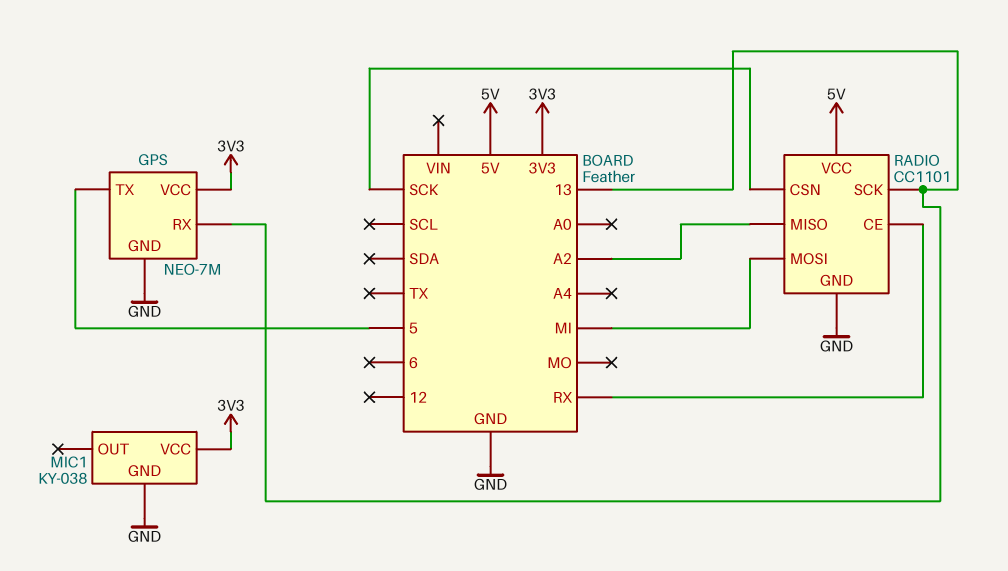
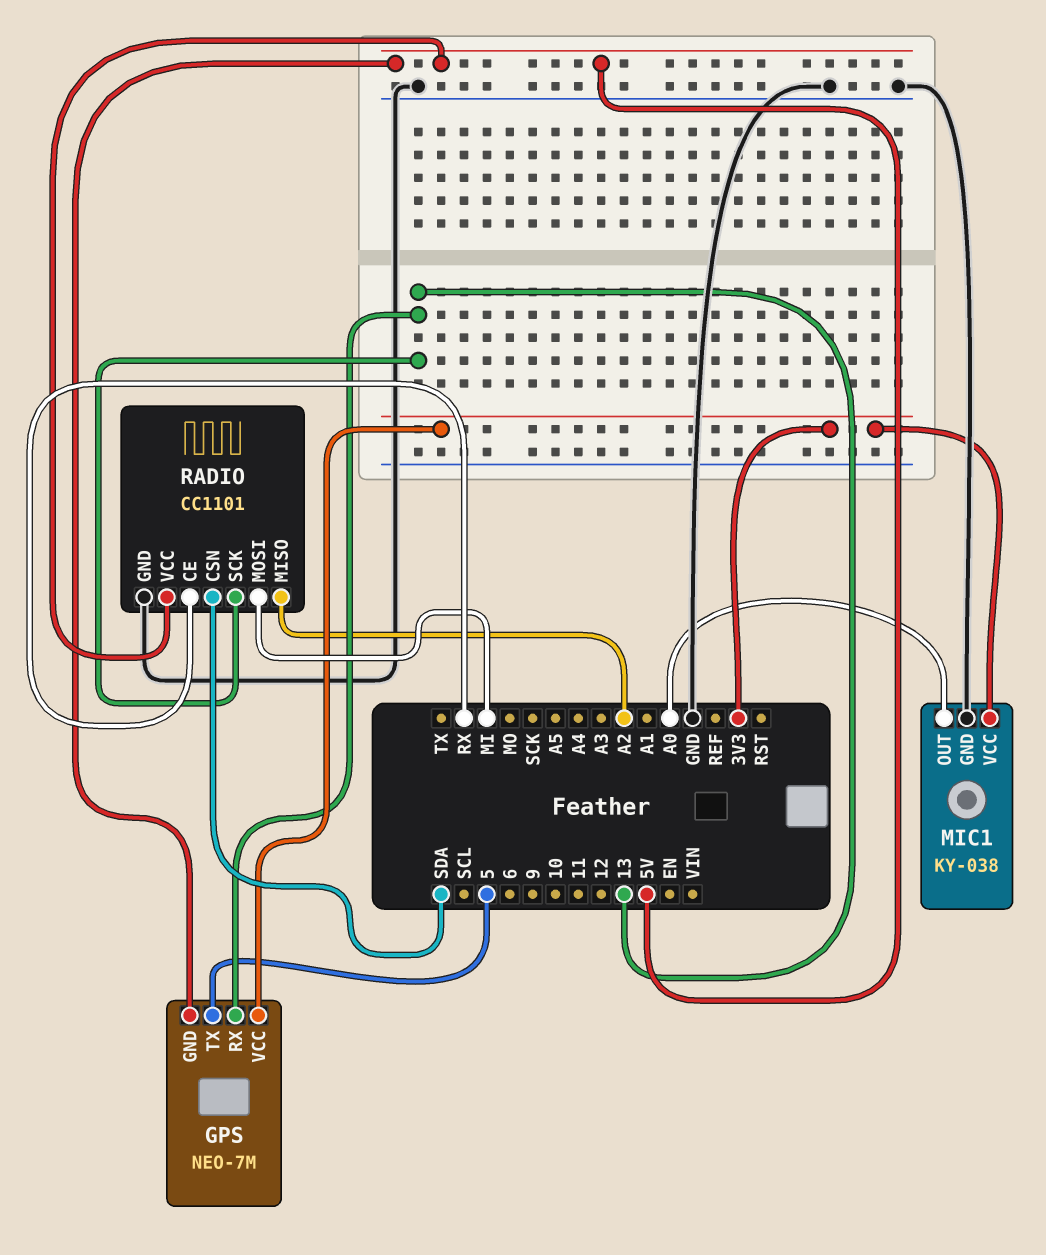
GPS pin GND: GND -> 5V
MIC1 pin OUT: none -> A0
RADIO pin CSN: SCK -> SDA

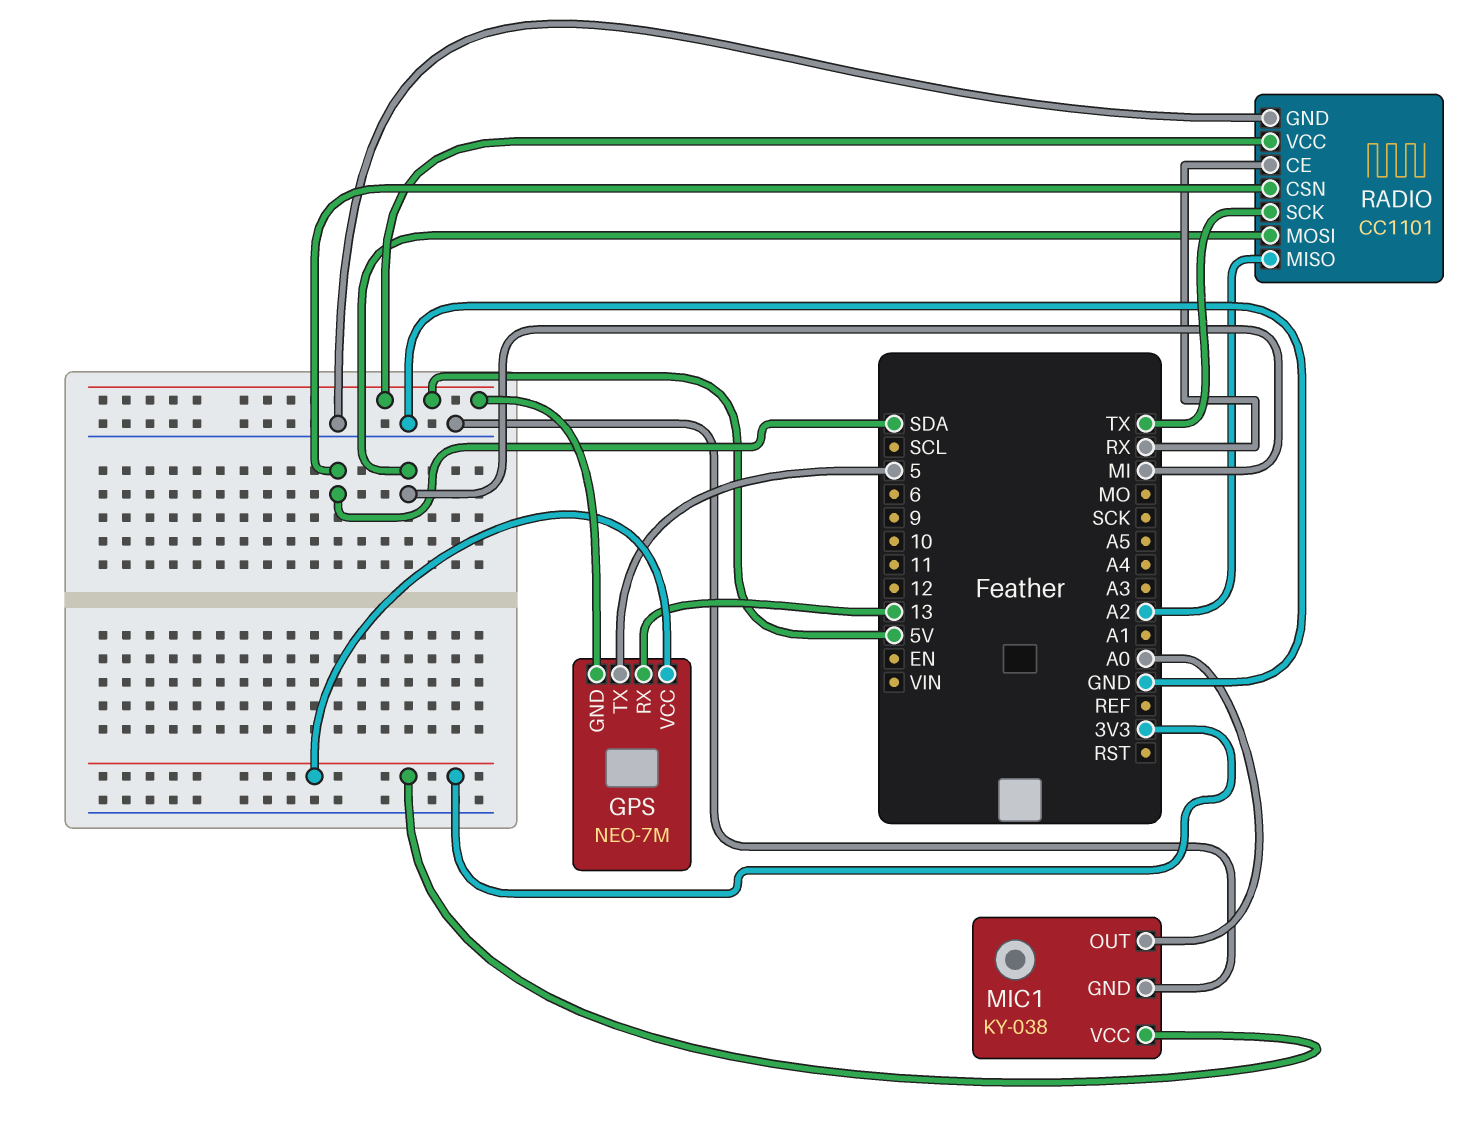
RADIO pin SCK: 13 -> TX

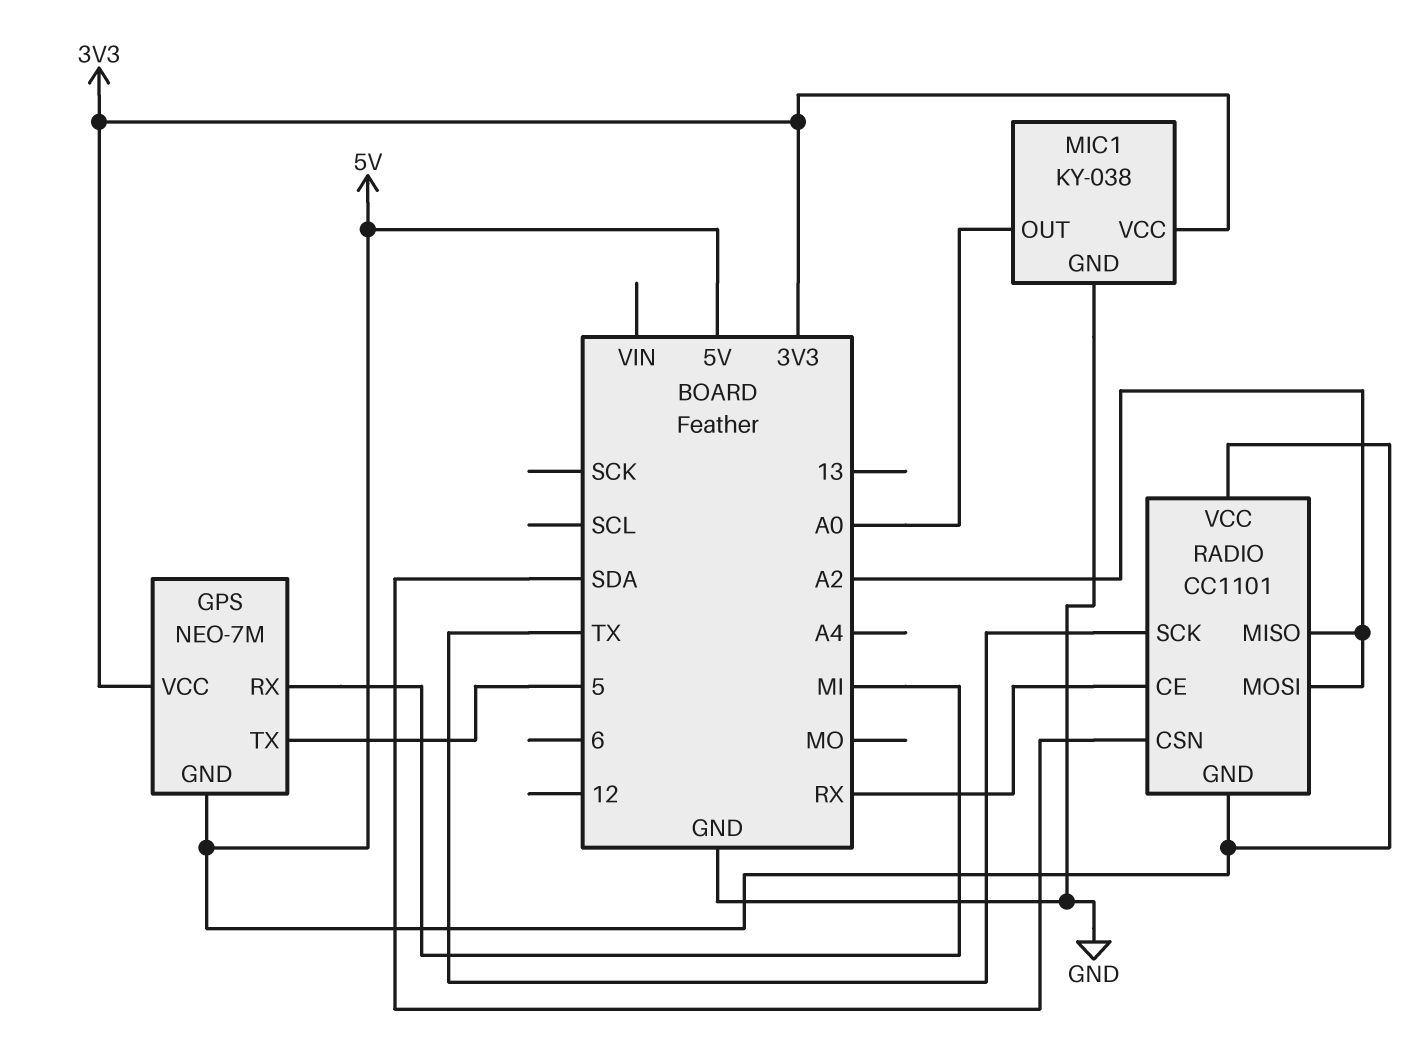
GPS pin RX: 13 -> MI
RADIO pin GND: GND -> 5V
RADIO pin MOSI: MI -> A2

